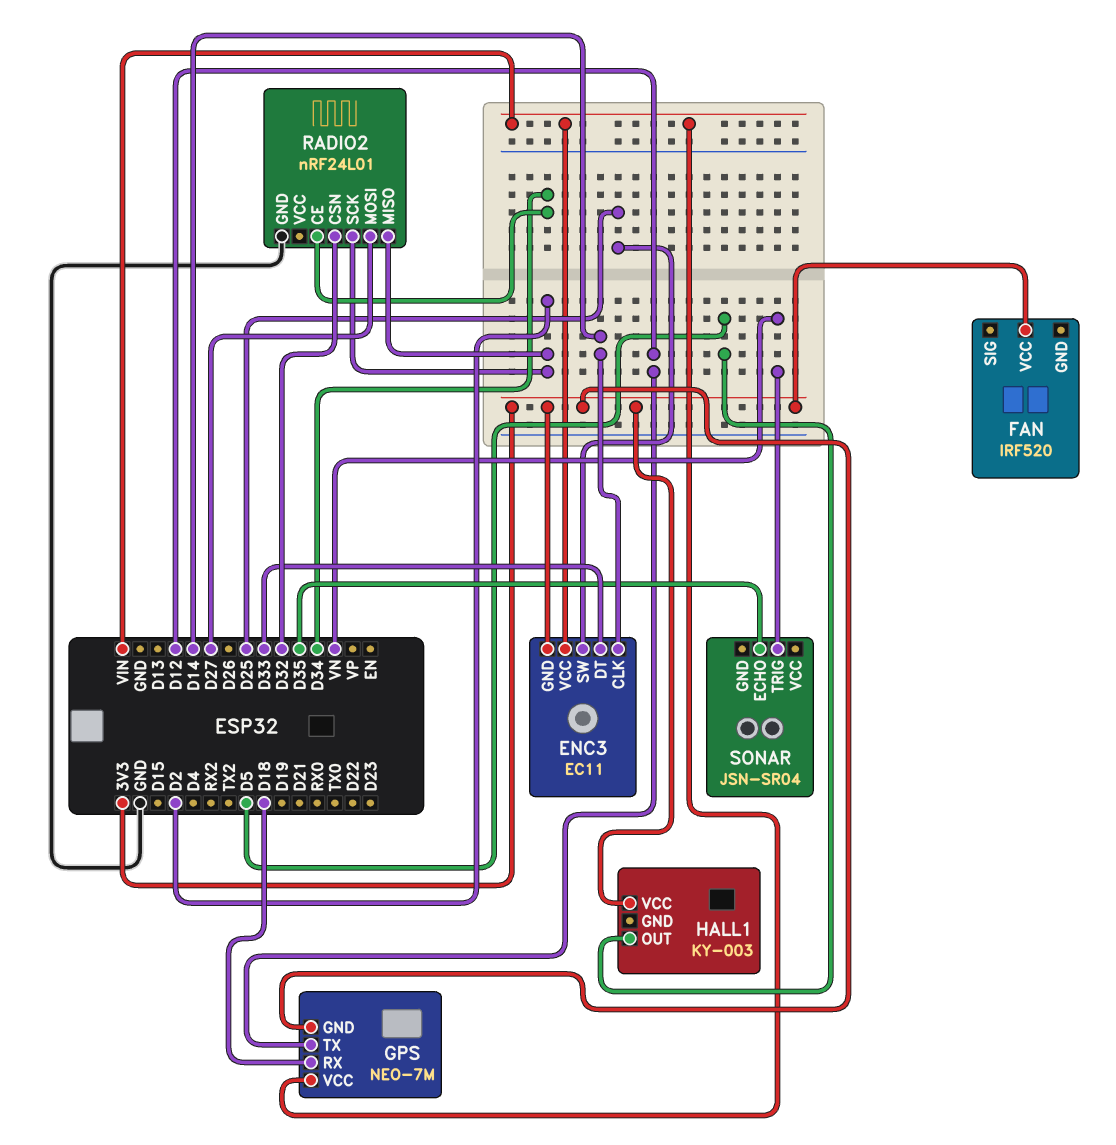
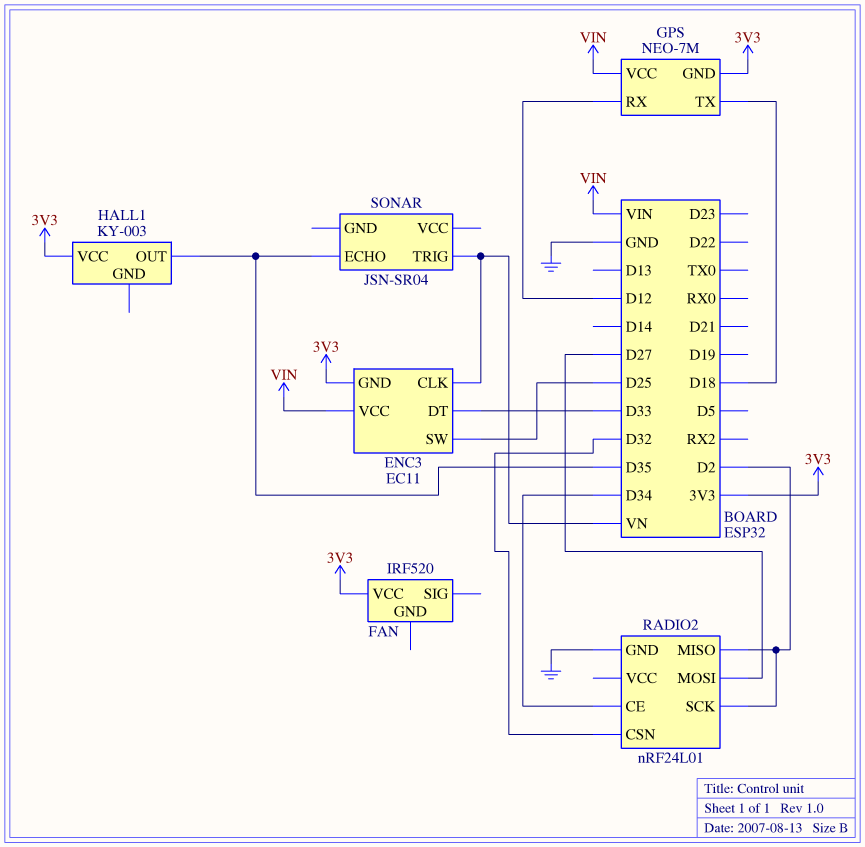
ENC3 pin CLK: D14 -> VN
GPS pin RX: D18 -> D12
GPS pin TX: D12 -> D18
HALL1 pin OUT: D5 -> D35

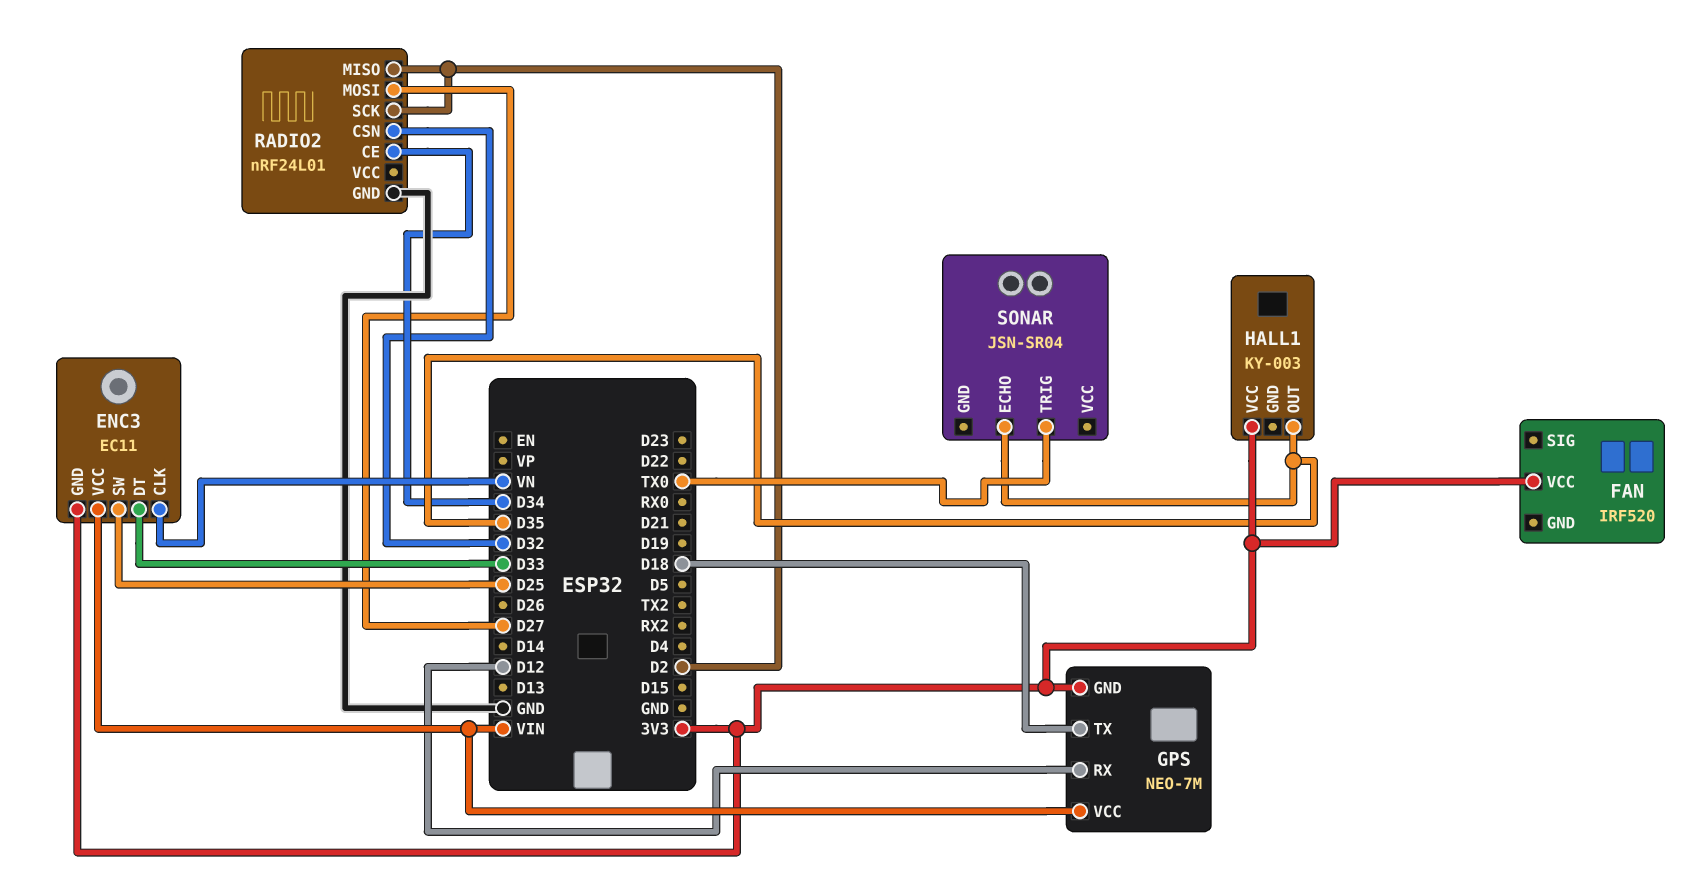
SONAR pin TRIG: VN -> TX0

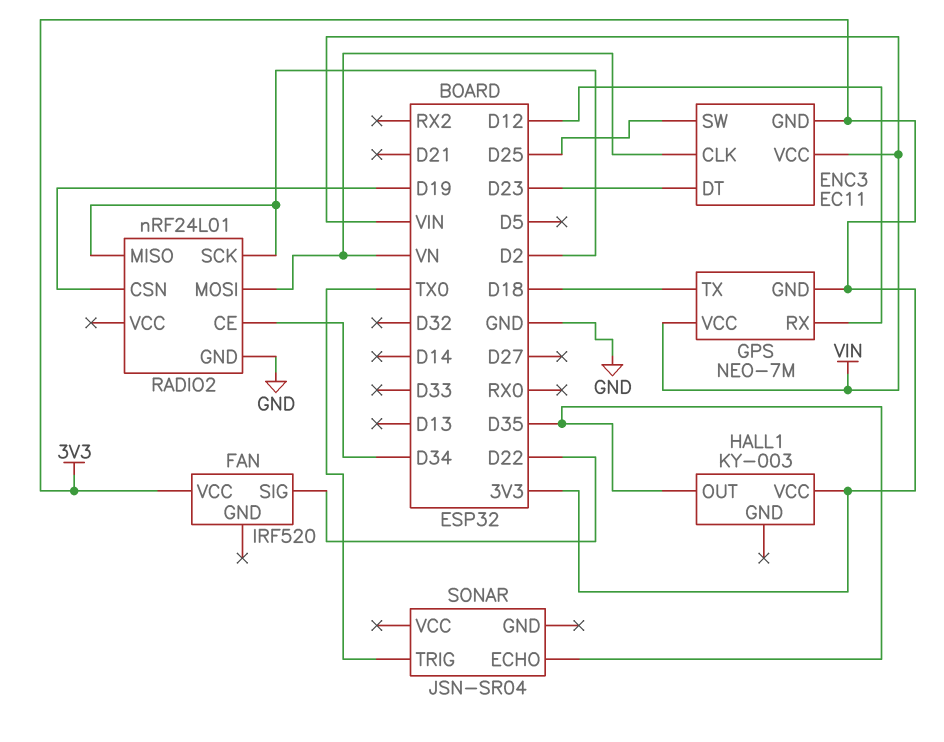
ENC3 pin DT: D33 -> D23
FAN pin SIG: none -> D22
RADIO2 pin CSN: D32 -> D19
RADIO2 pin MOSI: D27 -> VN

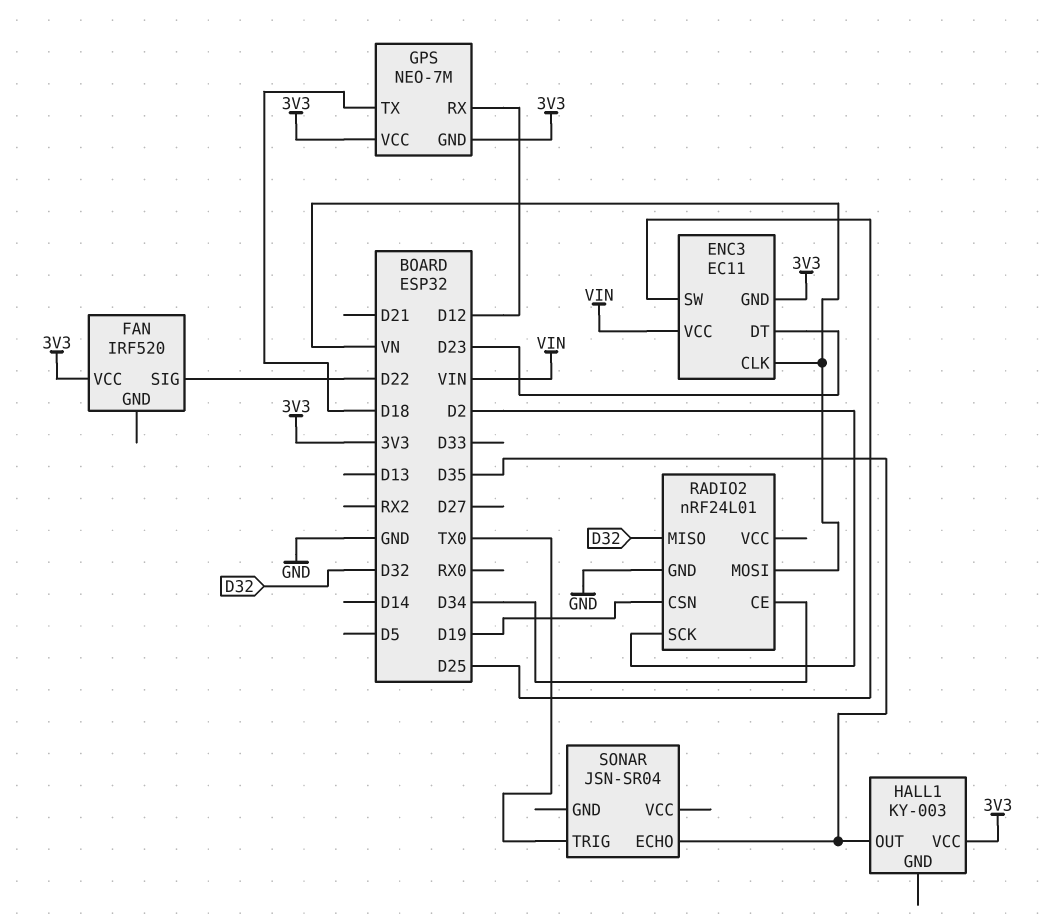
GPS pin VCC: VIN -> 3V3
RADIO2 pin MISO: D2 -> D32

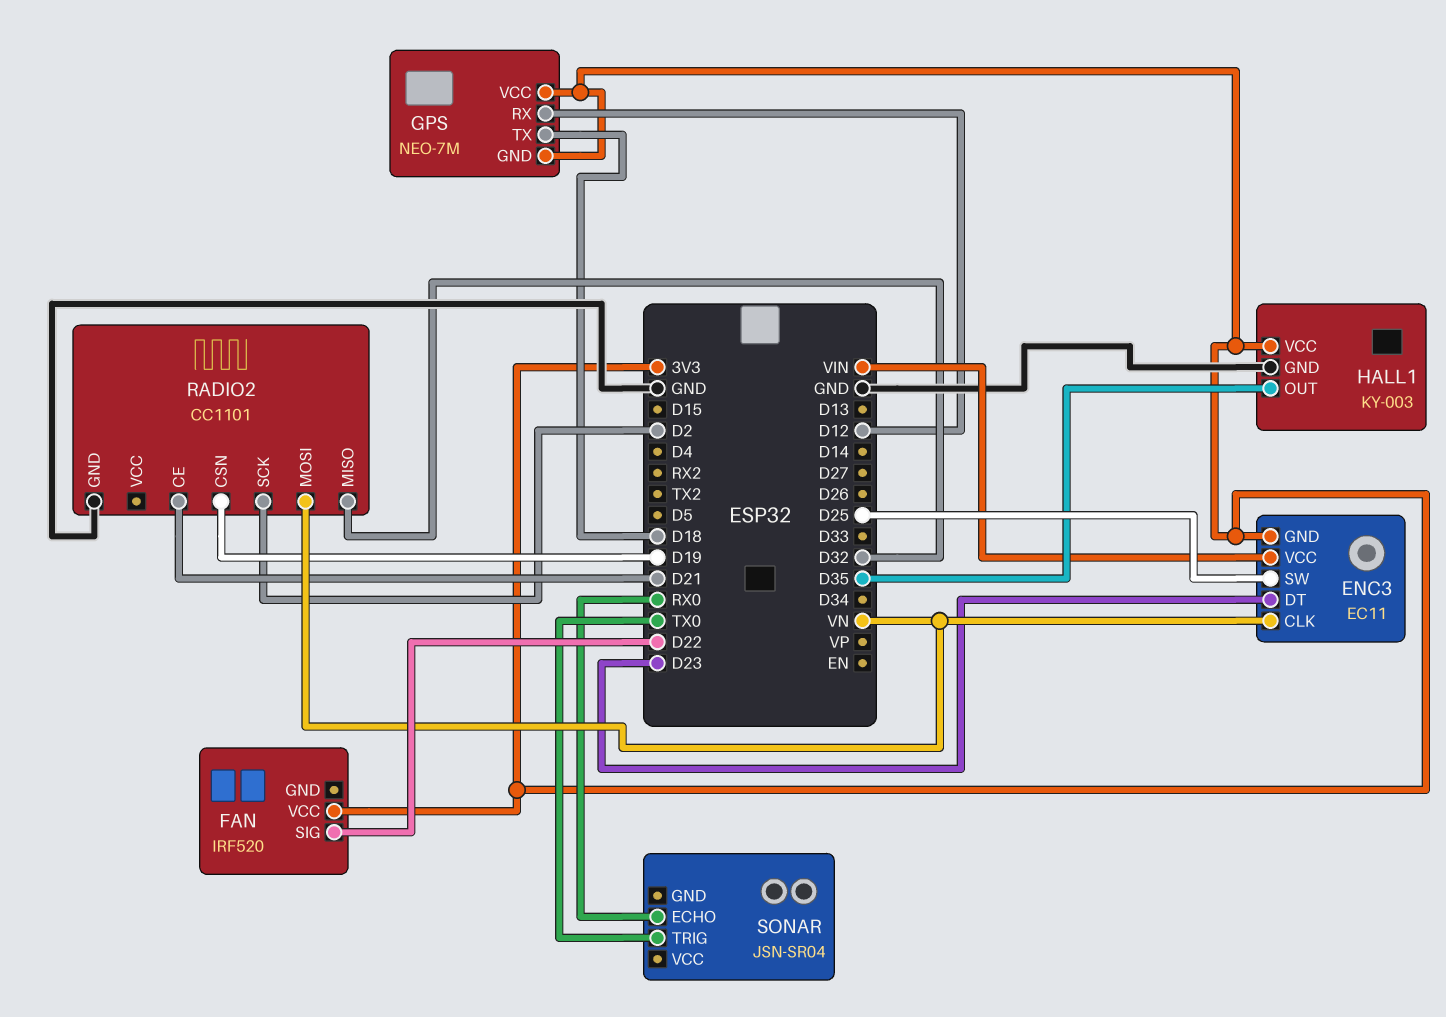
HALL1 pin GND: none -> GND
RADIO2: nRF24L01 -> CC1101
RADIO2 pin CE: D34 -> D21
SONAR pin ECHO: D35 -> RX0

